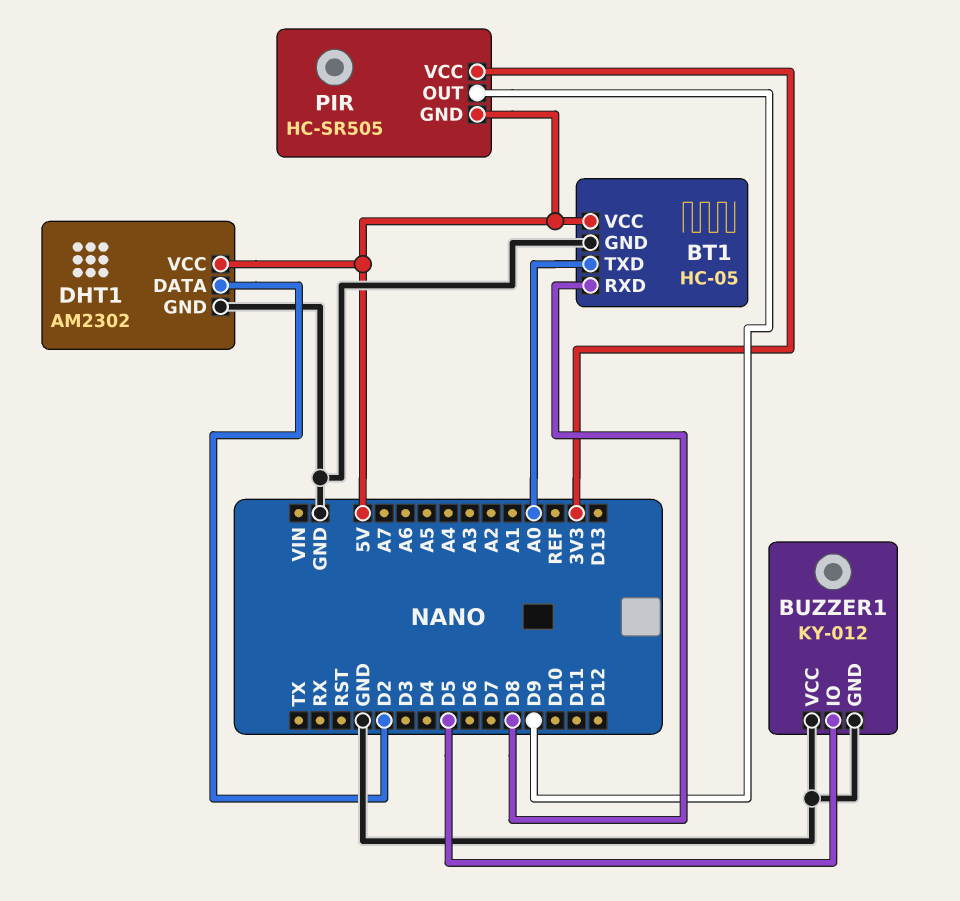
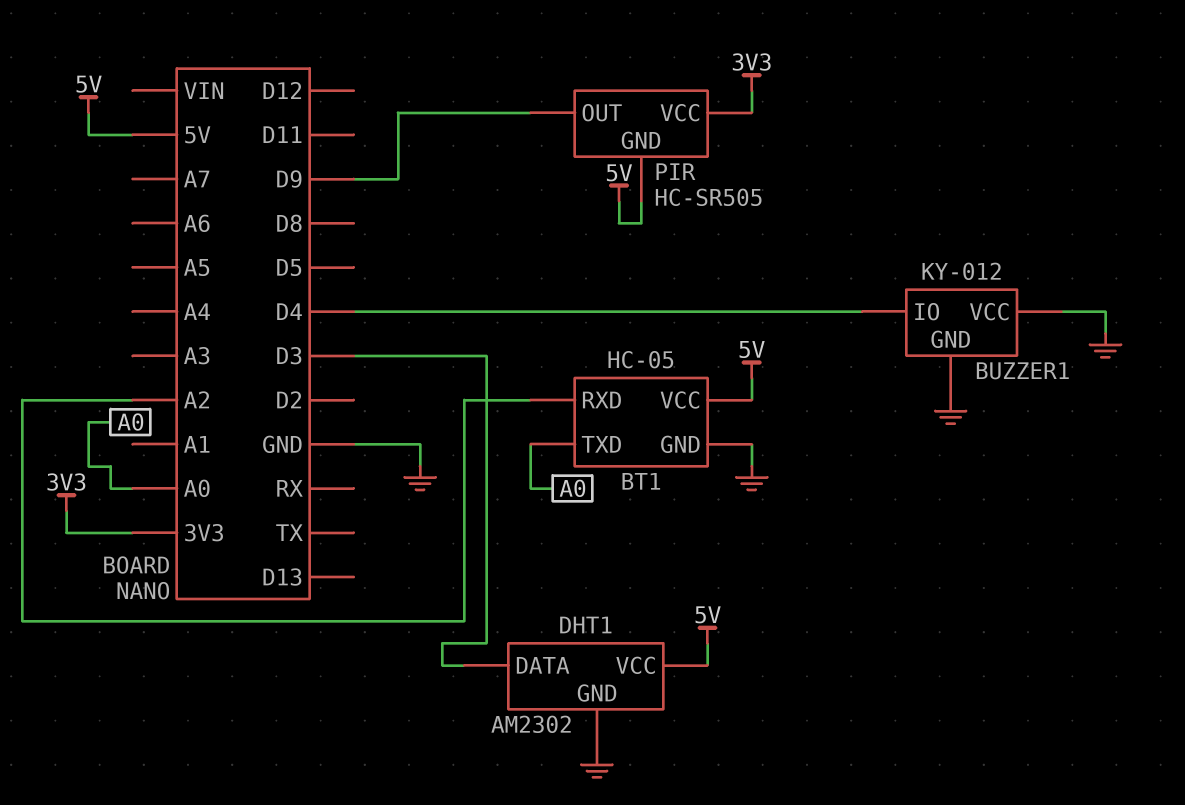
BT1 pin RXD: D8 -> A2
BUZZER1 pin IO: D5 -> D4
DHT1 pin DATA: D2 -> D3

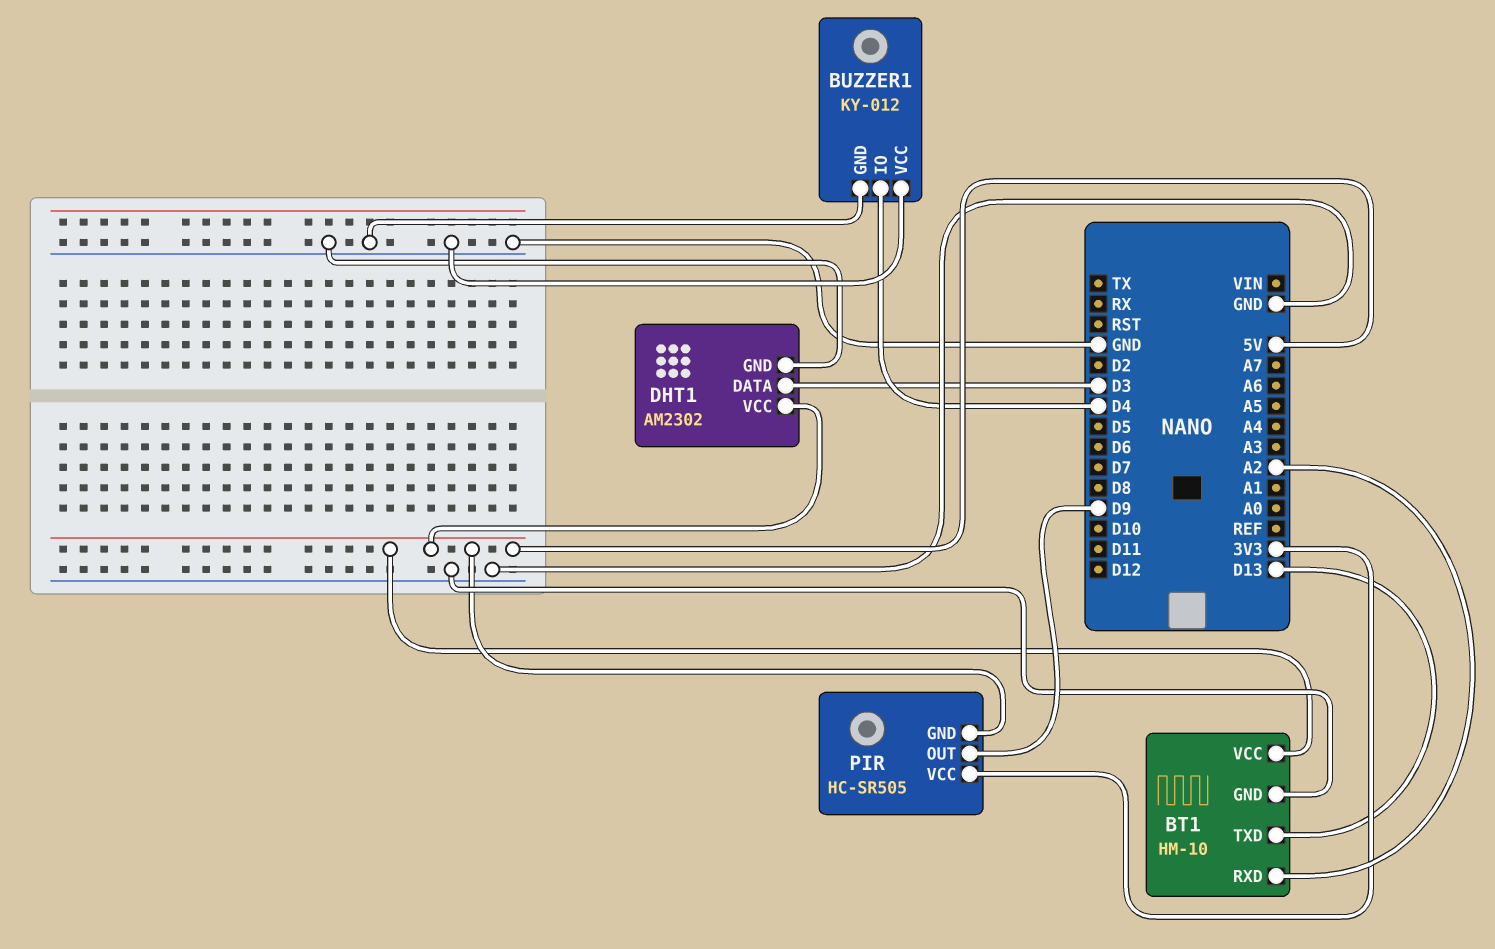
BT1: HC-05 -> HM-10
BT1 pin TXD: A0 -> D13

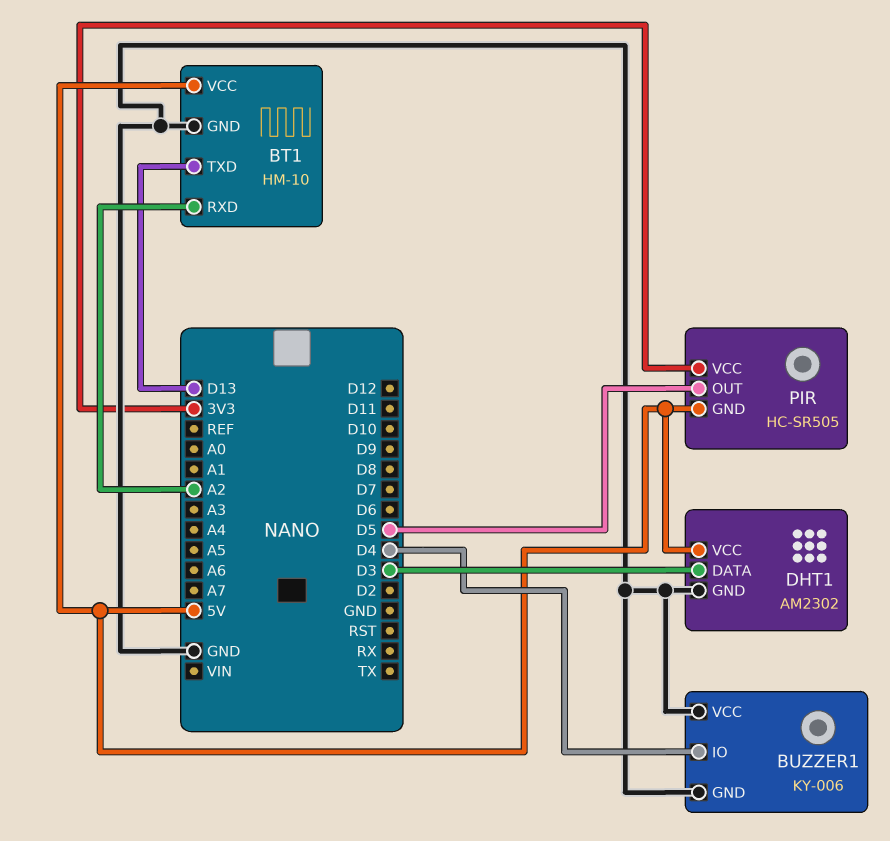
BUZZER1: KY-012 -> KY-006
PIR pin OUT: D9 -> D5

